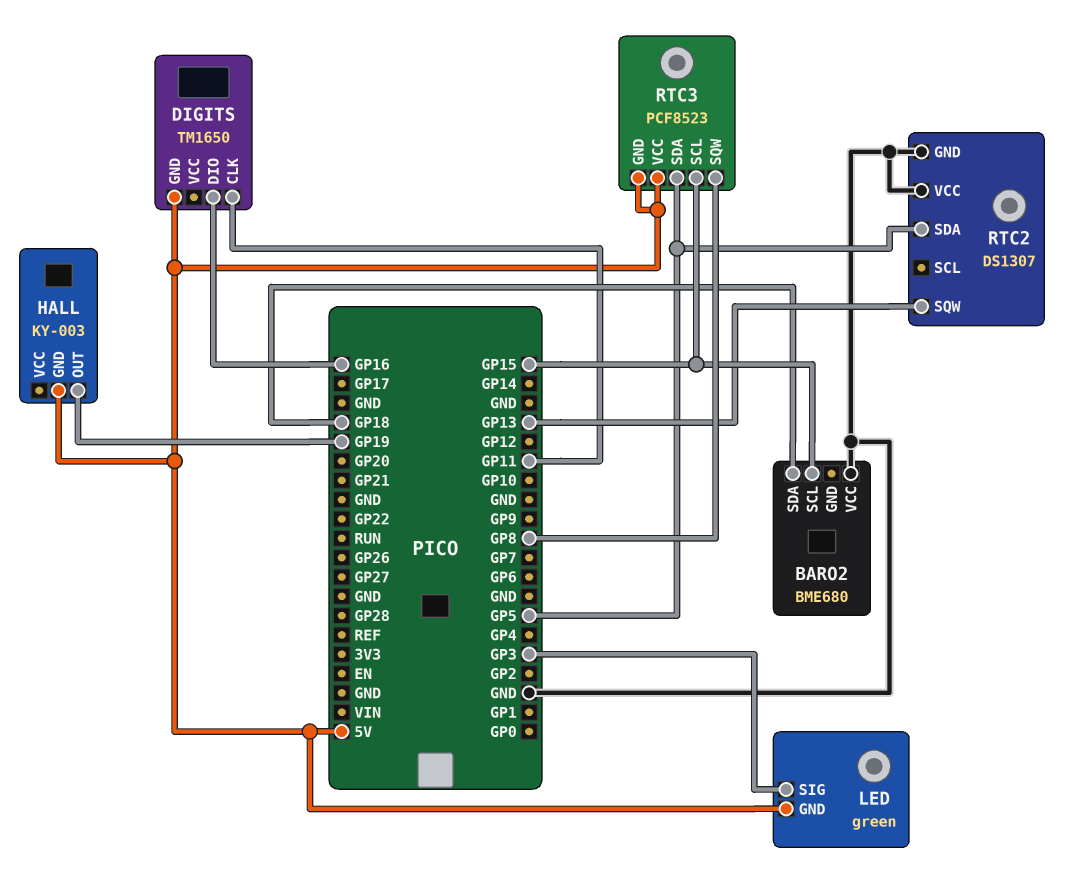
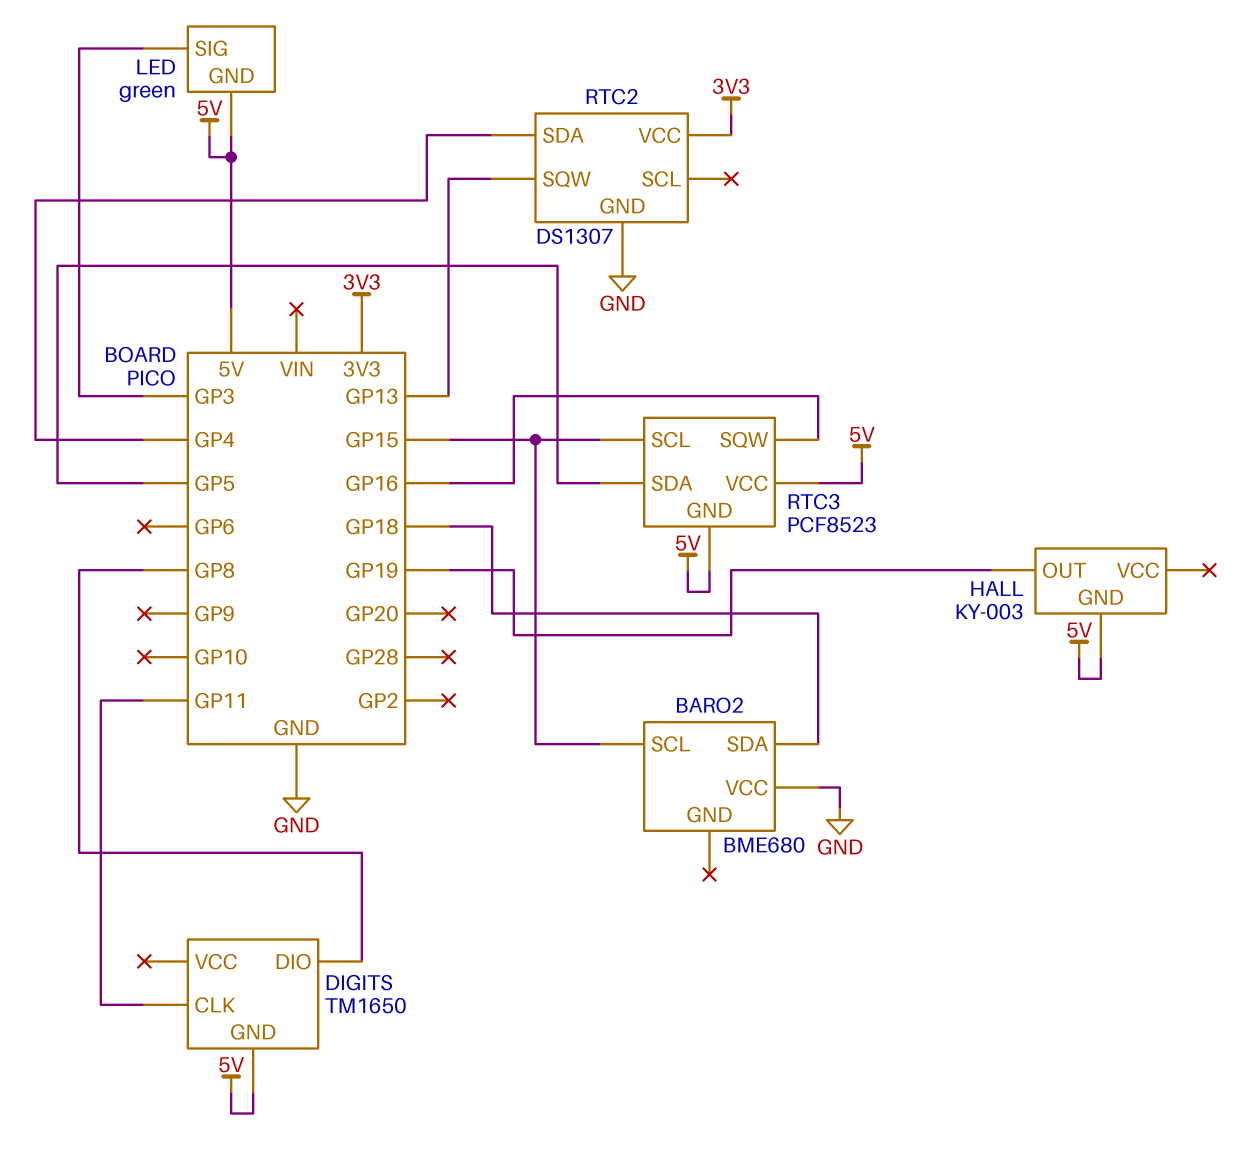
DIGITS pin DIO: GP16 -> GP8
RTC2 pin SDA: GP5 -> GP4
RTC2 pin VCC: GND -> 3V3
RTC3 pin SQW: GP8 -> GP16

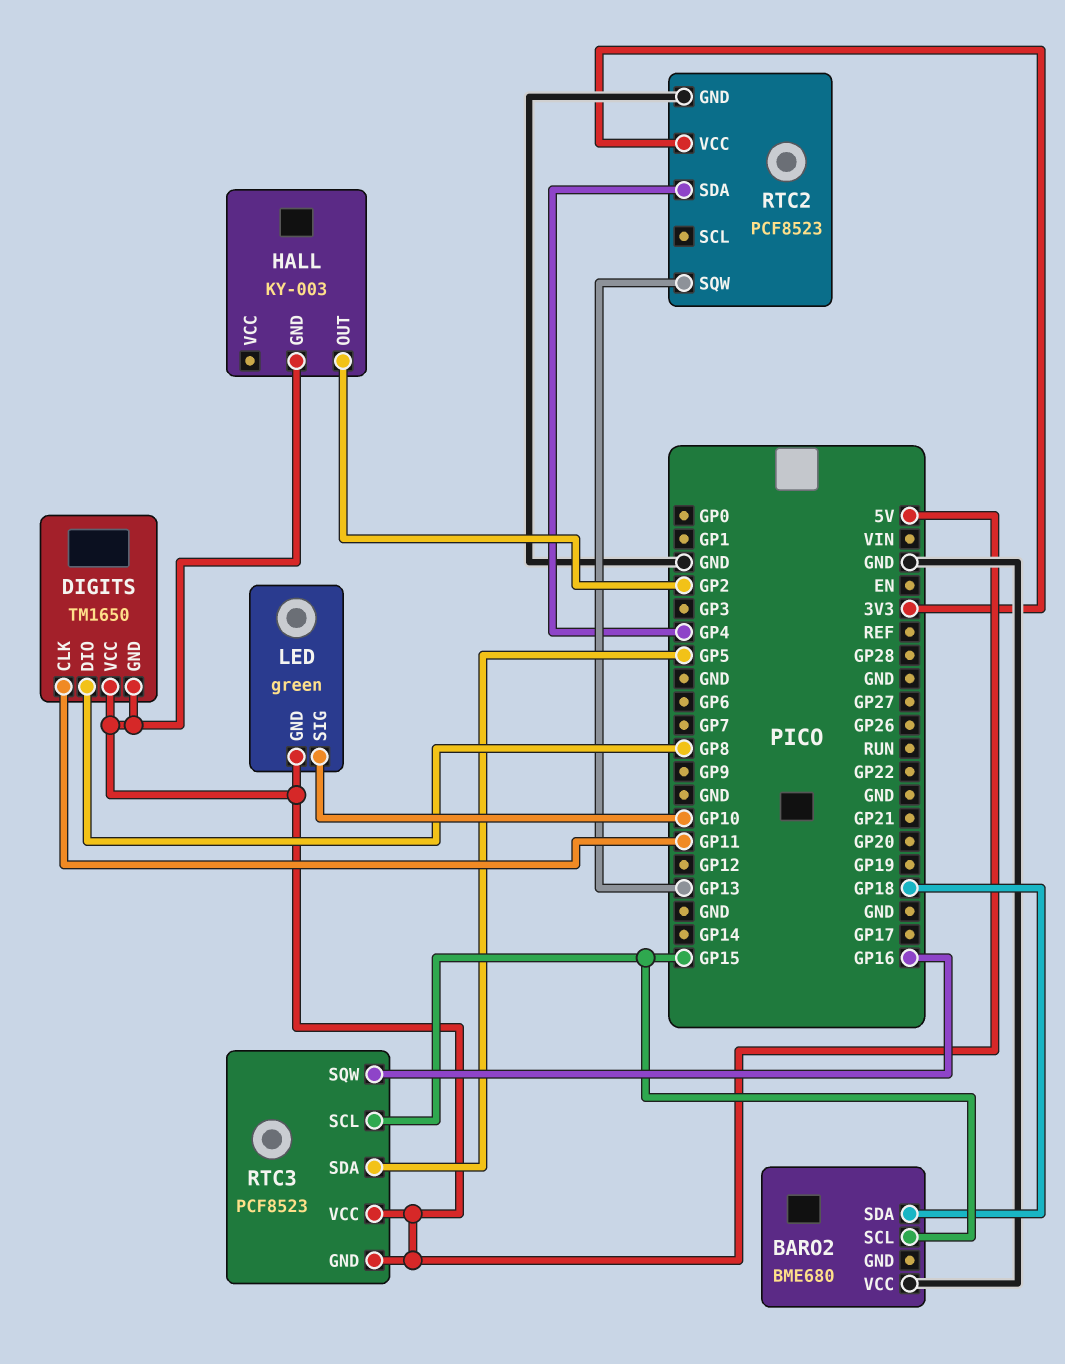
DIGITS pin VCC: none -> 5V
HALL pin OUT: GP19 -> GP2
LED pin SIG: GP3 -> GP10
RTC2: DS1307 -> PCF8523

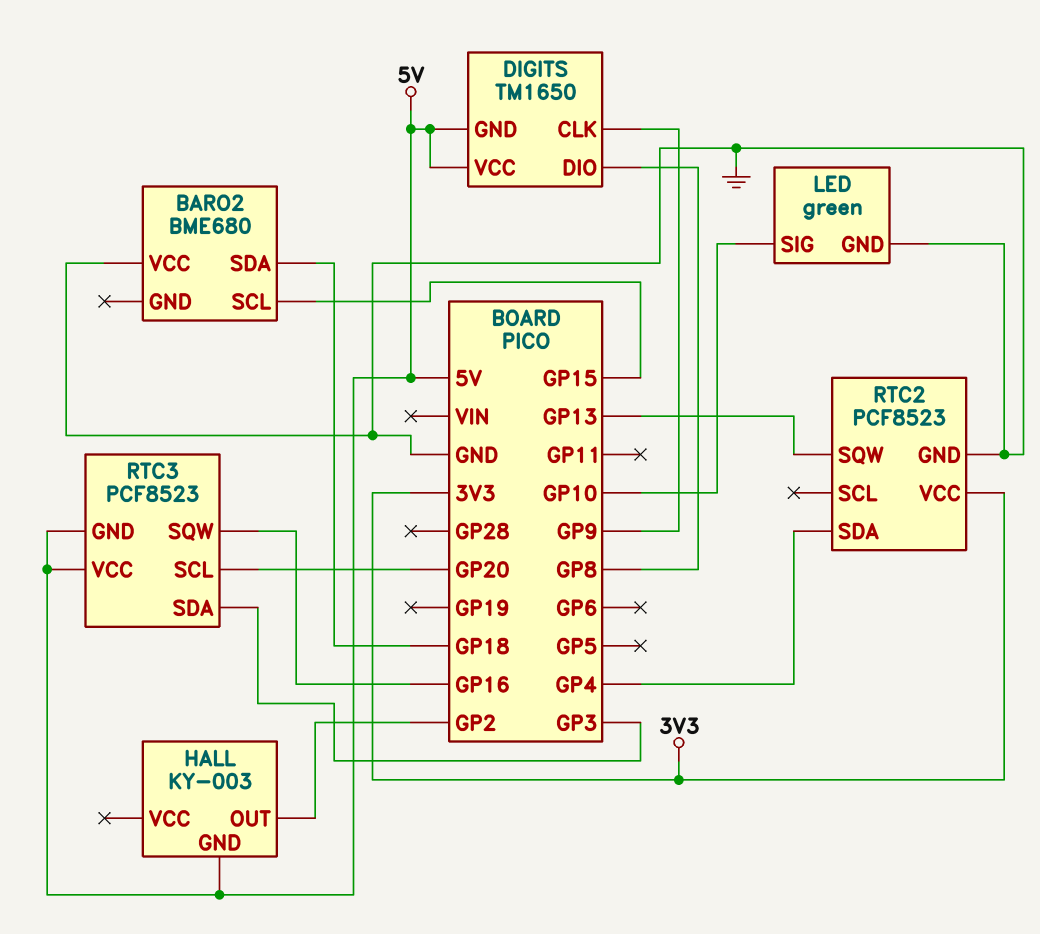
DIGITS pin CLK: GP11 -> GP9
LED pin GND: 5V -> GND
RTC3 pin SCL: GP15 -> GP20
RTC3 pin SDA: GP5 -> GP3

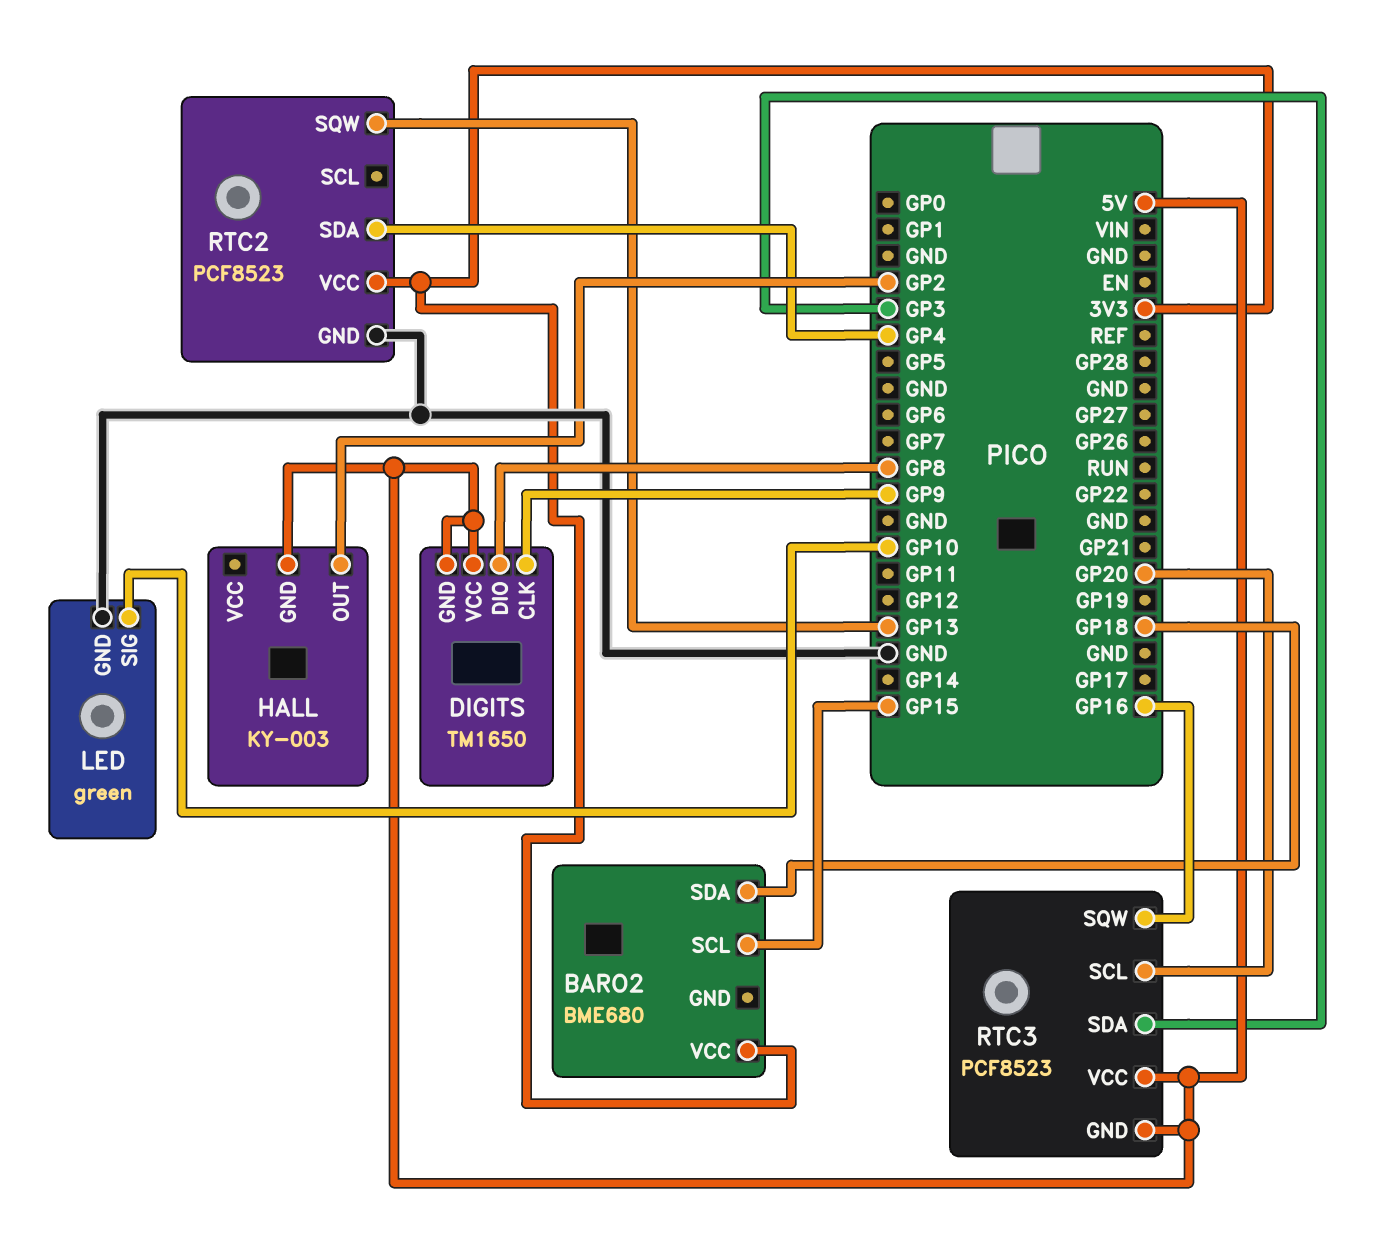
BARO2 pin VCC: GND -> 3V3

